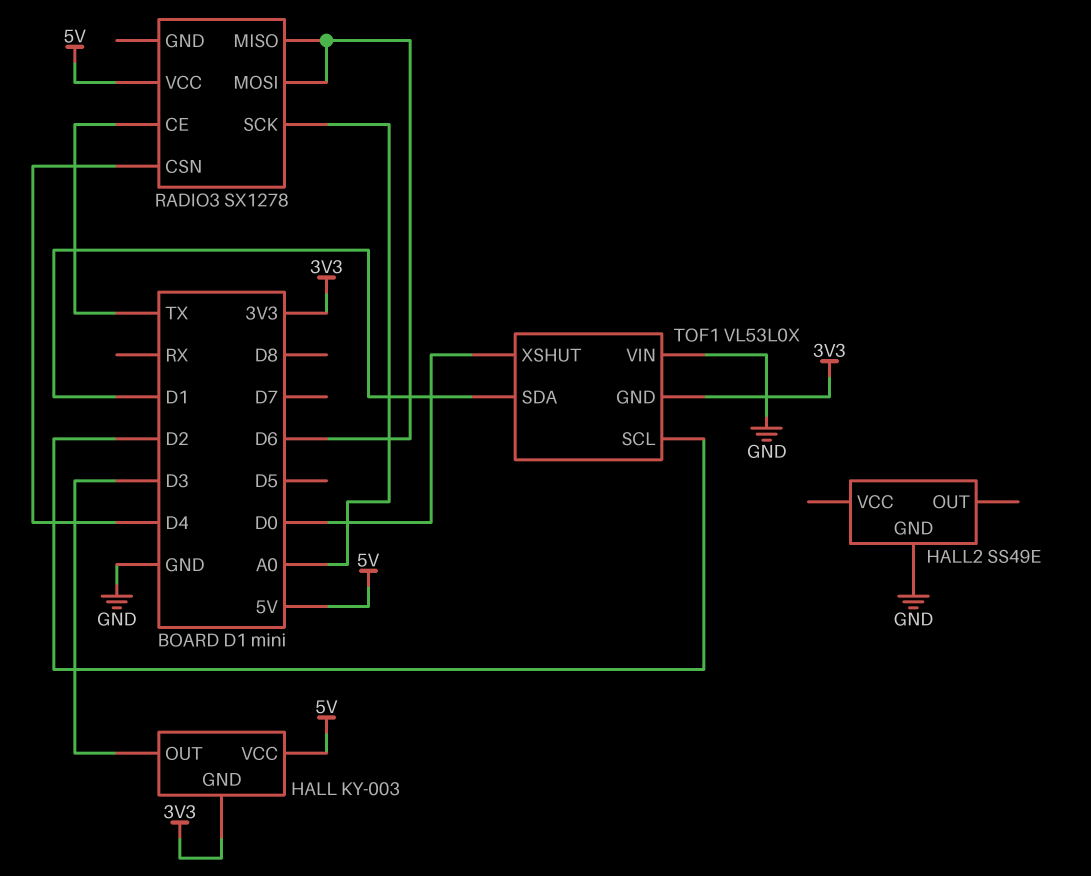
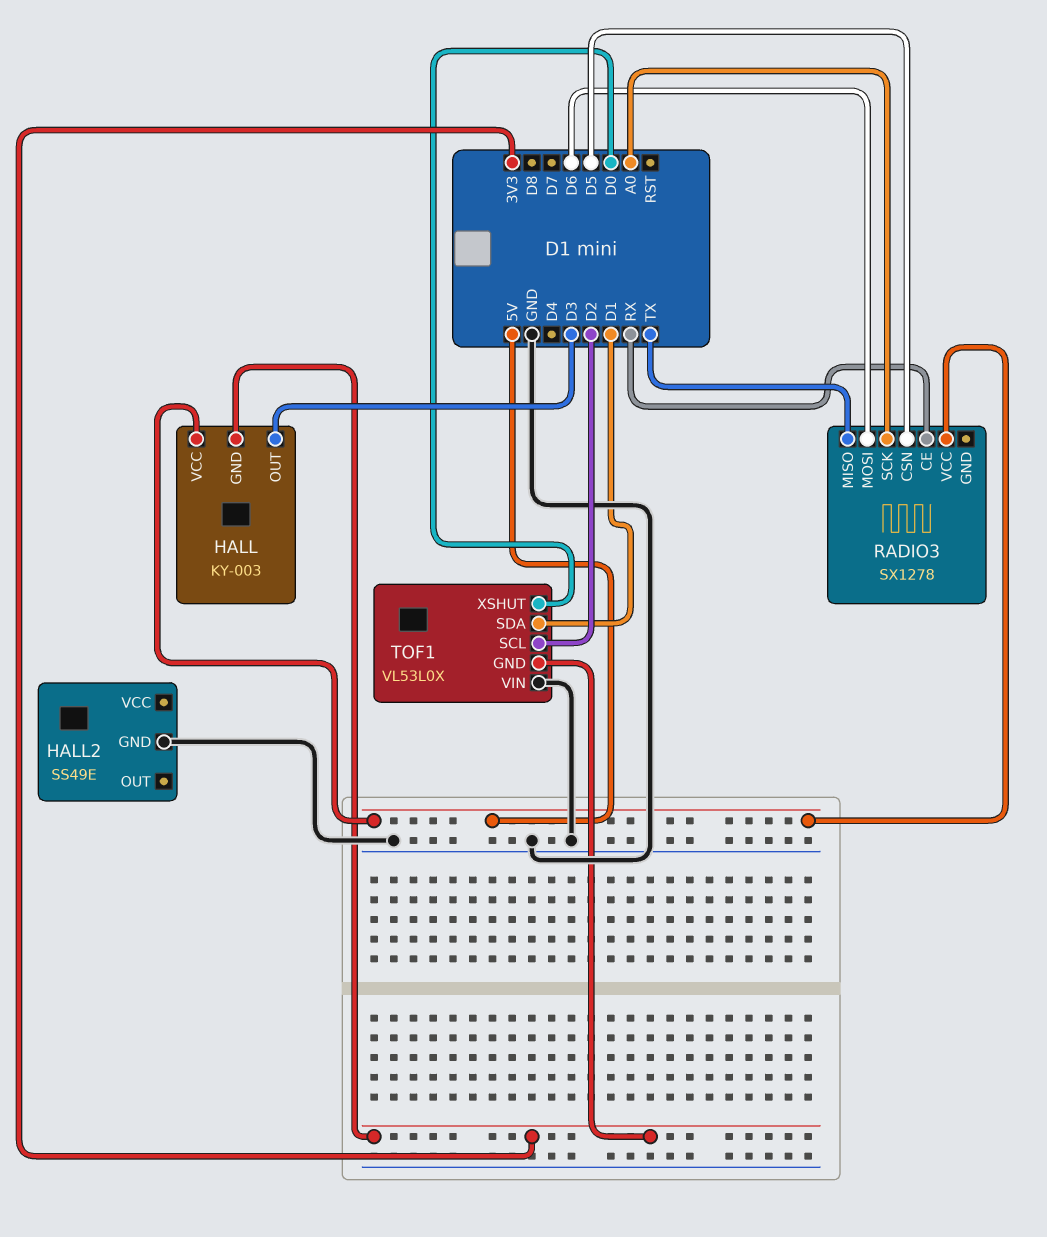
RADIO3 pin CE: TX -> RX
RADIO3 pin CSN: D4 -> D5
RADIO3 pin MISO: D6 -> TX

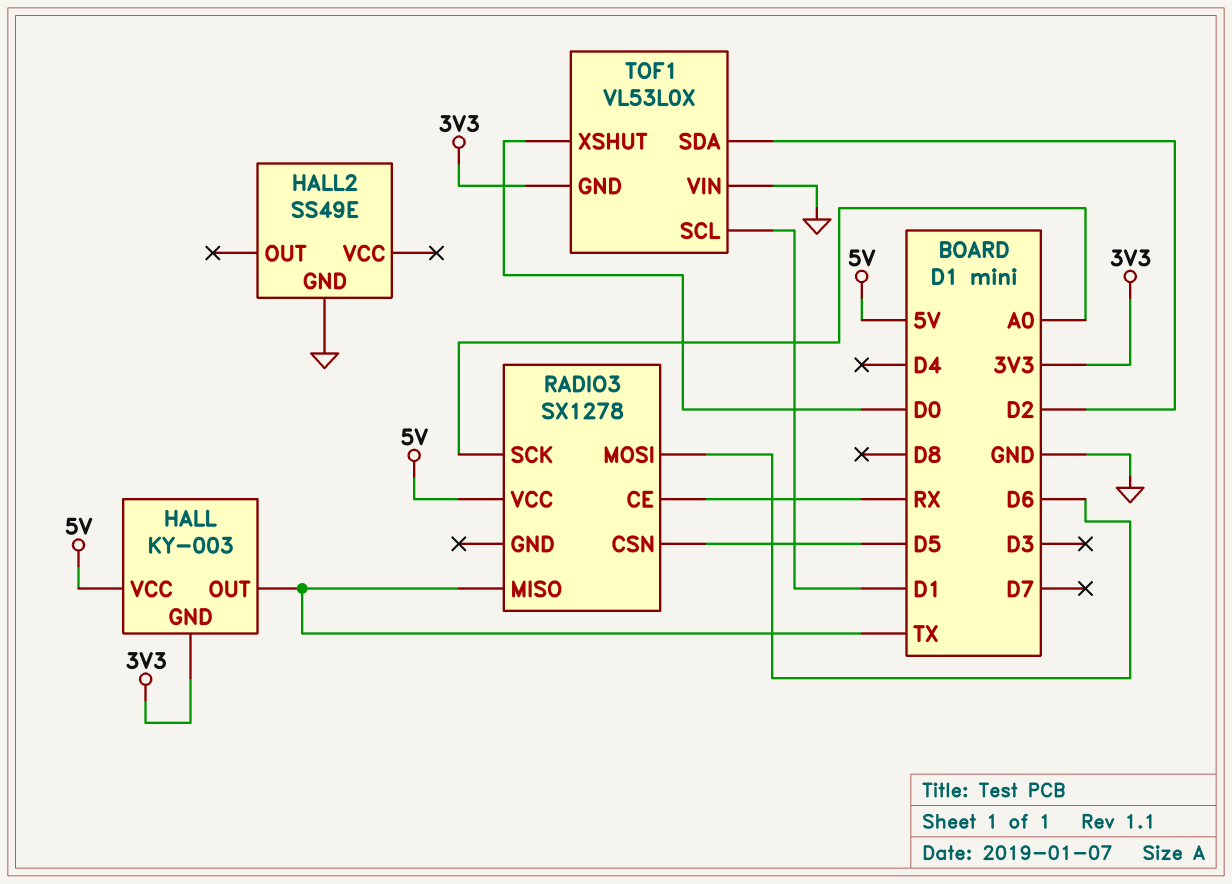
HALL pin OUT: D3 -> TX
TOF1 pin SCL: D2 -> D1
TOF1 pin SDA: D1 -> D2

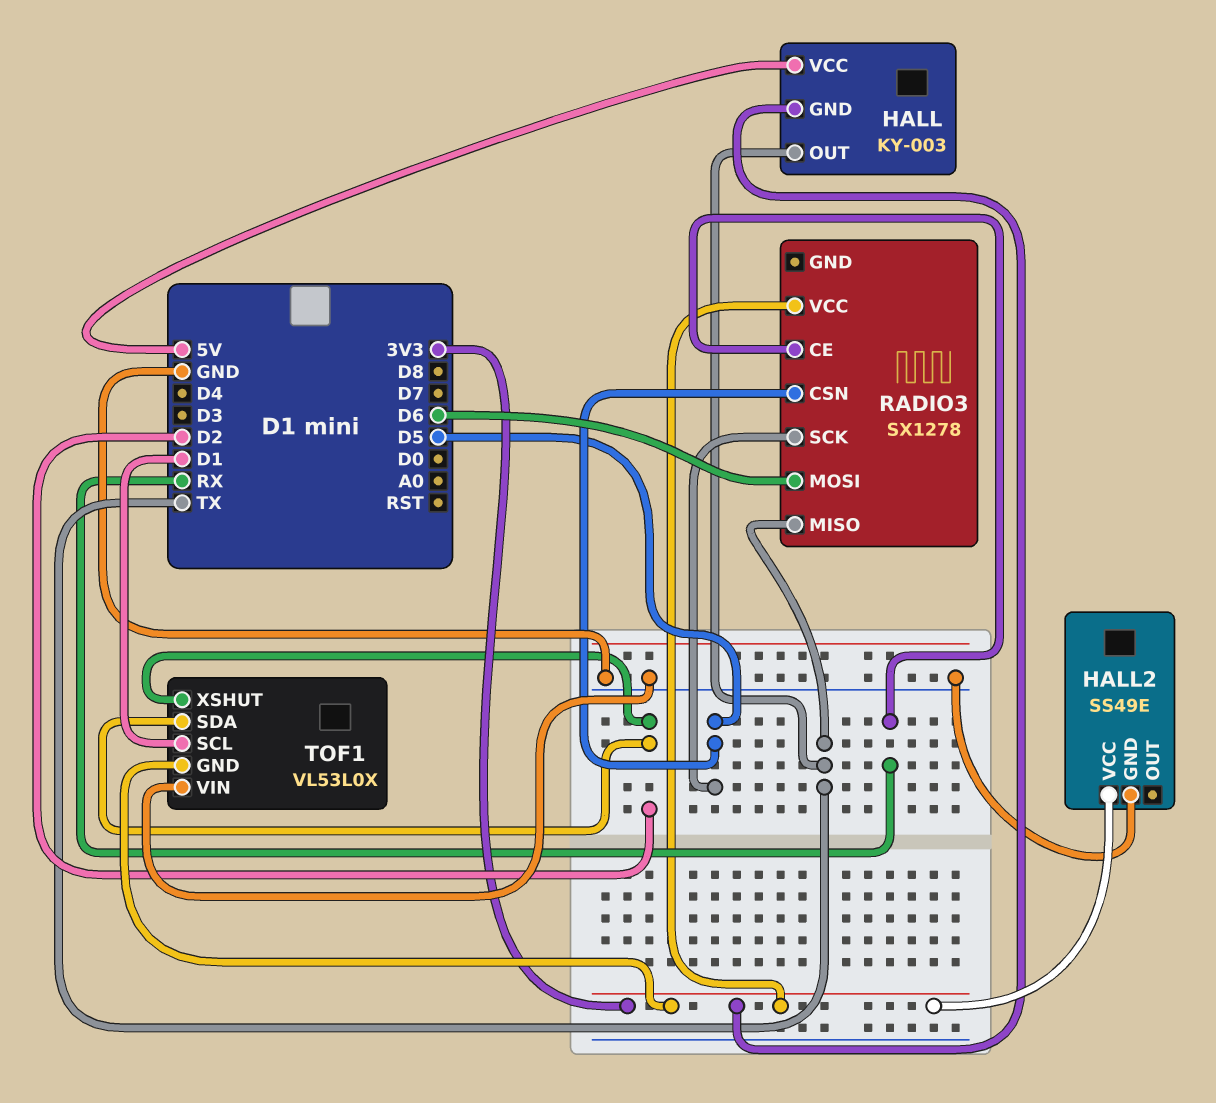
HALL2 pin VCC: none -> 3V3
RADIO3 pin SCK: A0 -> D5
RADIO3 pin VCC: 5V -> 3V3
TOF1 pin XSHUT: D0 -> D2

